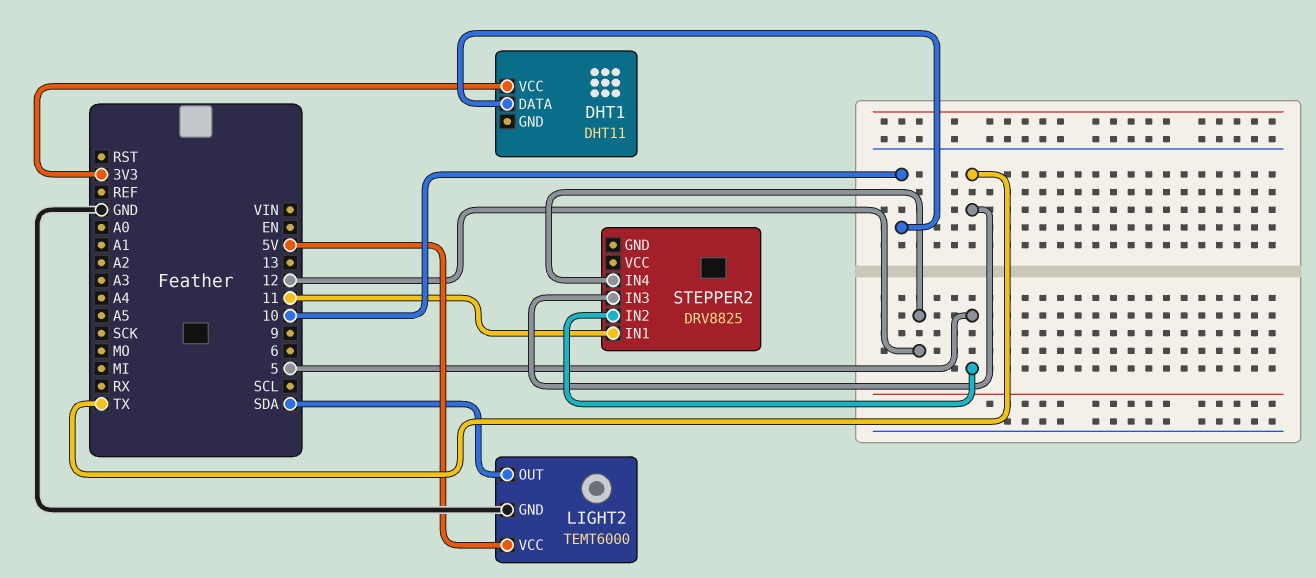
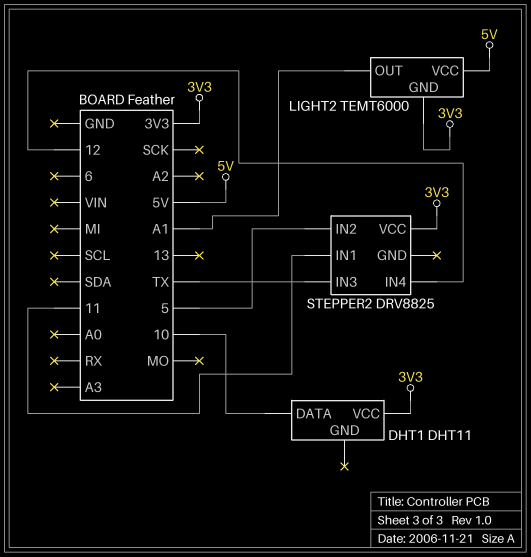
LIGHT2 pin GND: GND -> 3V3
LIGHT2 pin OUT: SDA -> A1
STEPPER2 pin VCC: none -> 3V3

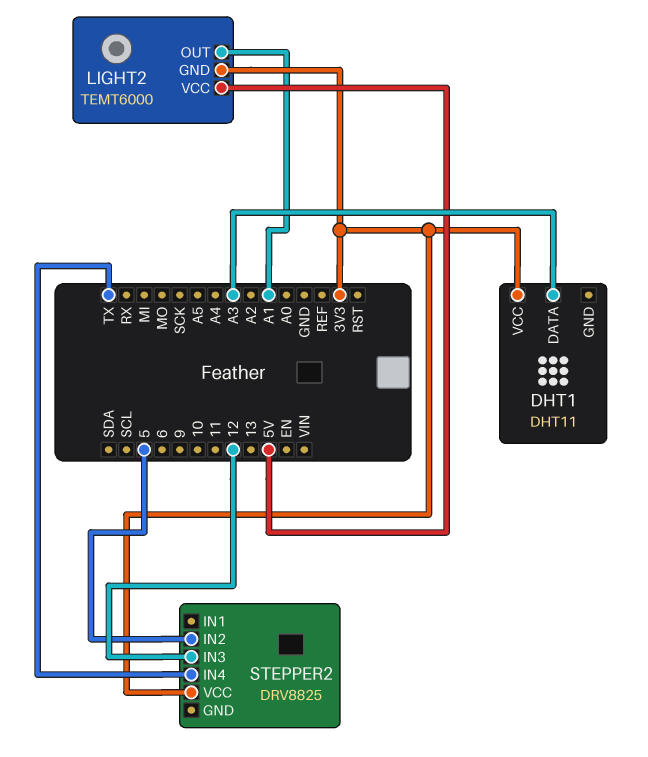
DHT1 pin DATA: 10 -> A3
STEPPER2 pin IN1: 11 -> none
STEPPER2 pin IN3: TX -> 12
STEPPER2 pin IN4: 12 -> TX

